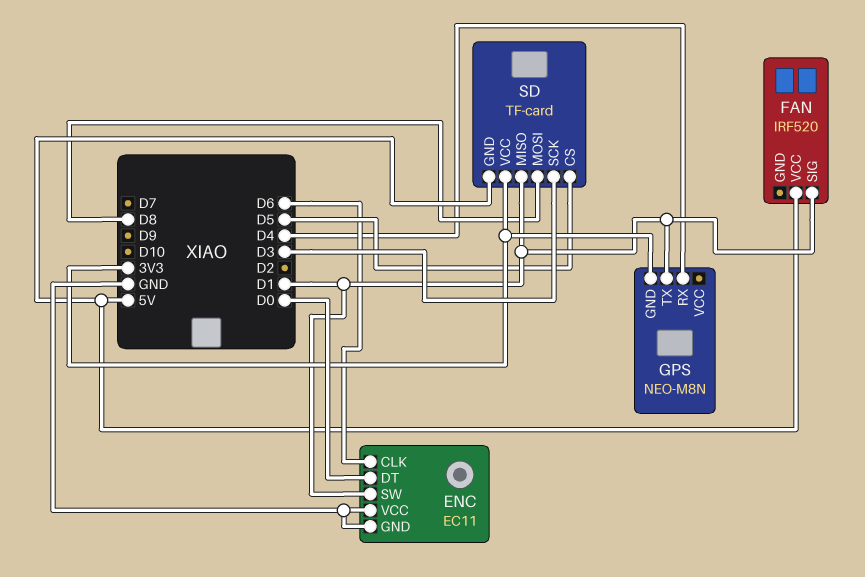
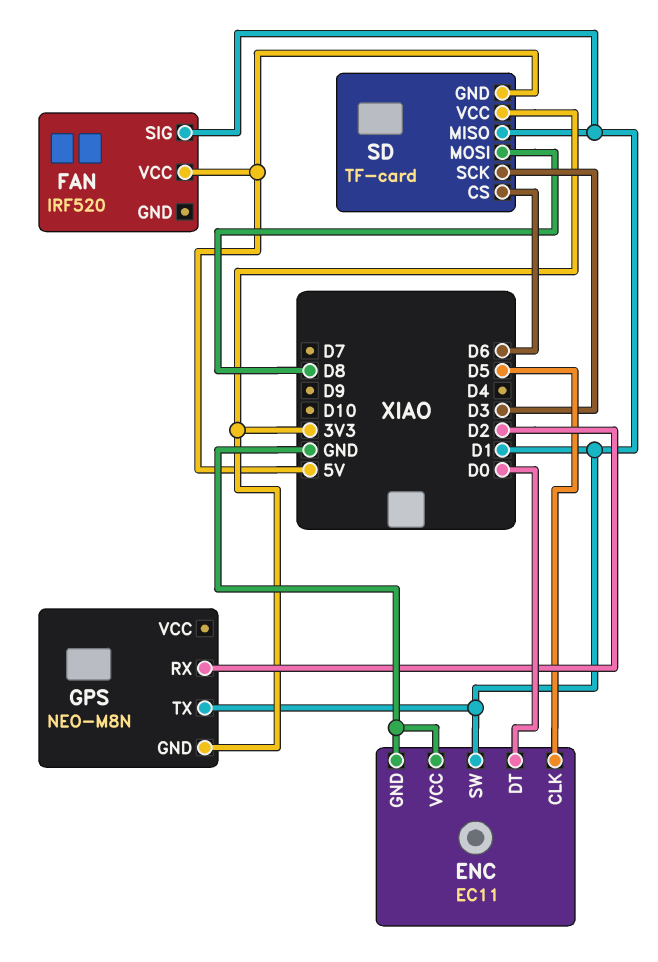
ENC pin CLK: D6 -> D5
GPS pin RX: D4 -> D2
SD pin CS: D5 -> D6

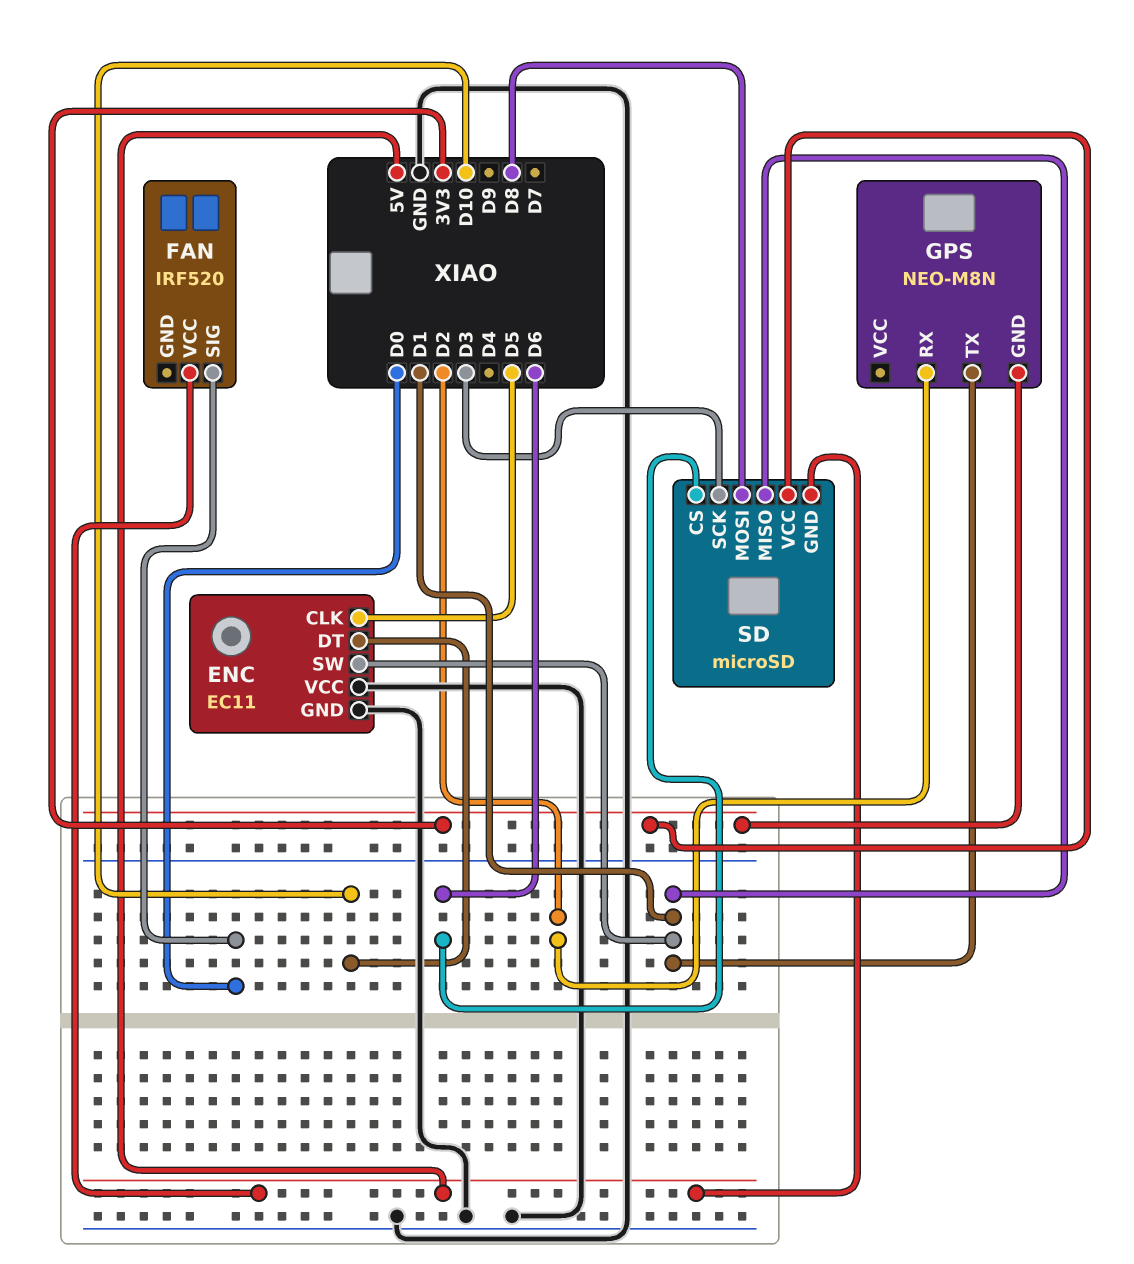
ENC pin DT: D0 -> D10
FAN pin SIG: D1 -> D0
SD: TF-card -> microSD

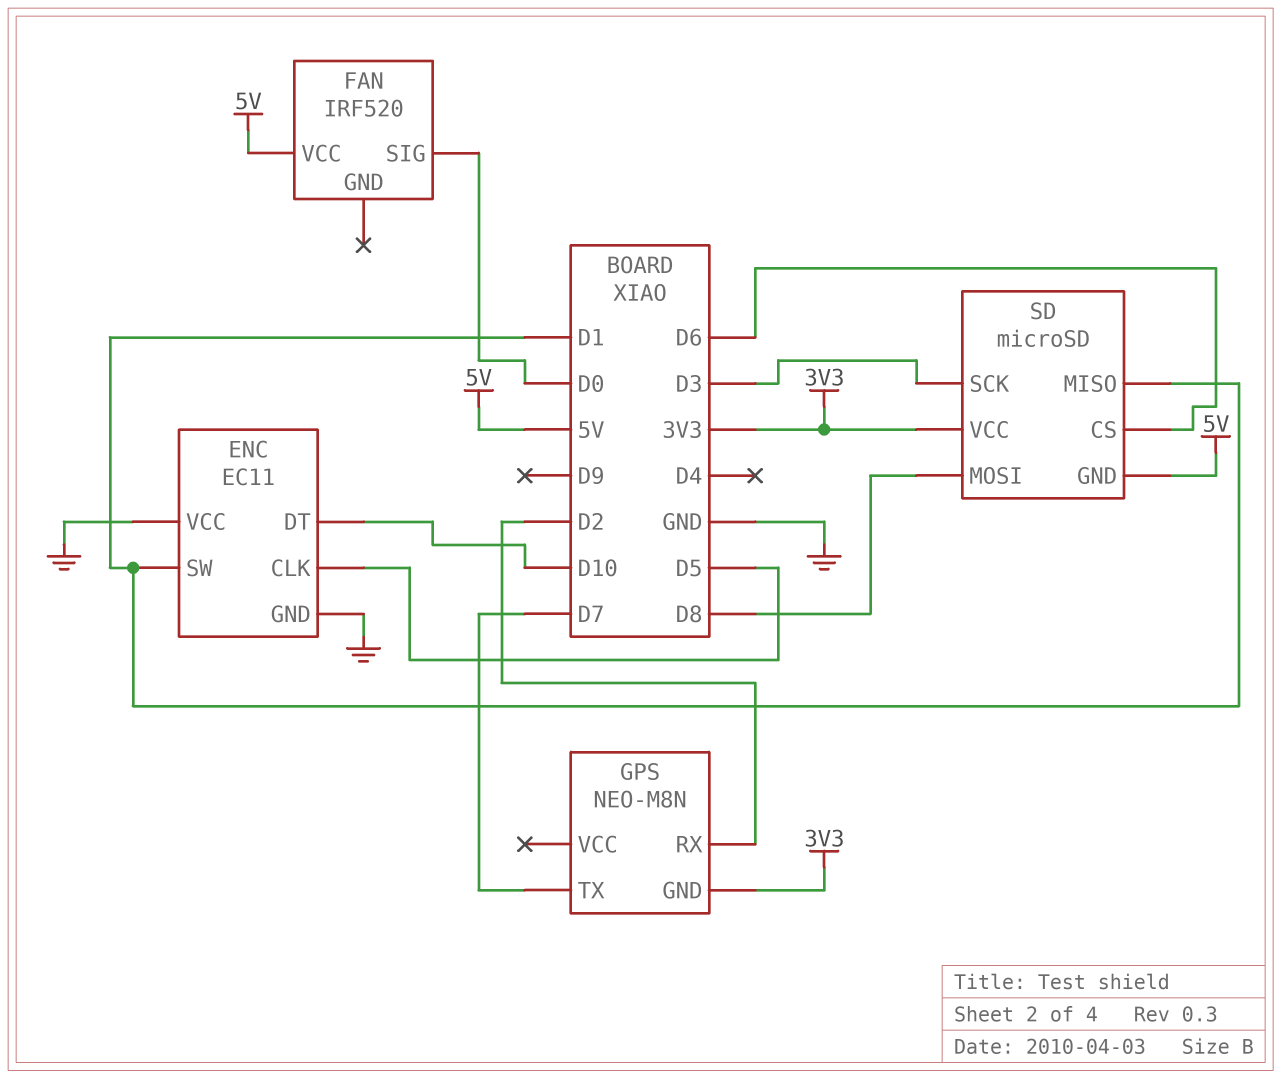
GPS pin TX: D1 -> D7

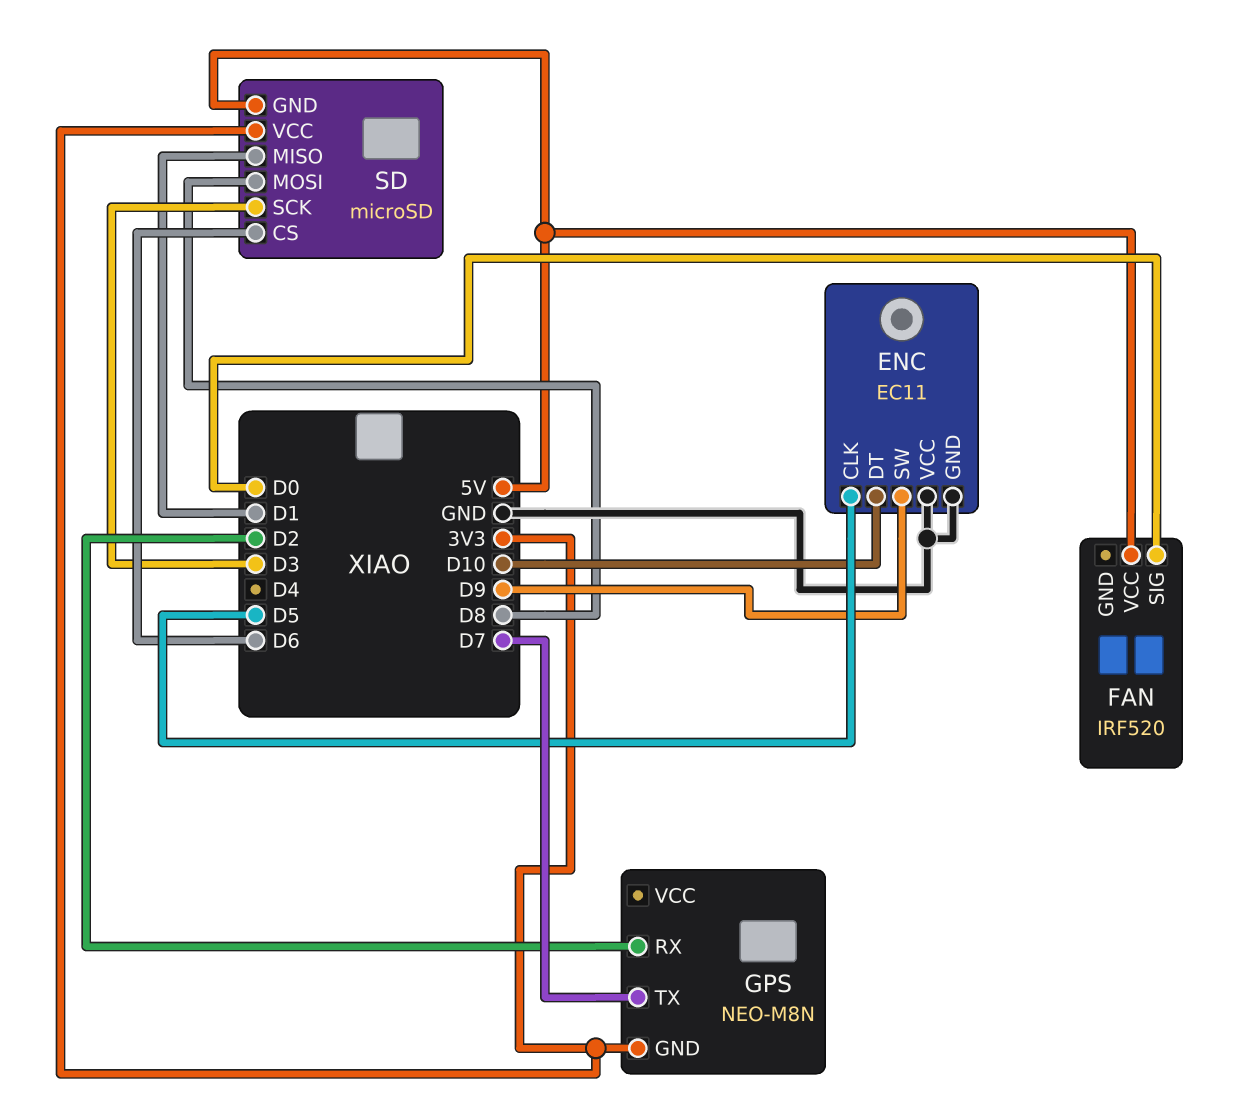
ENC pin SW: D1 -> D9

